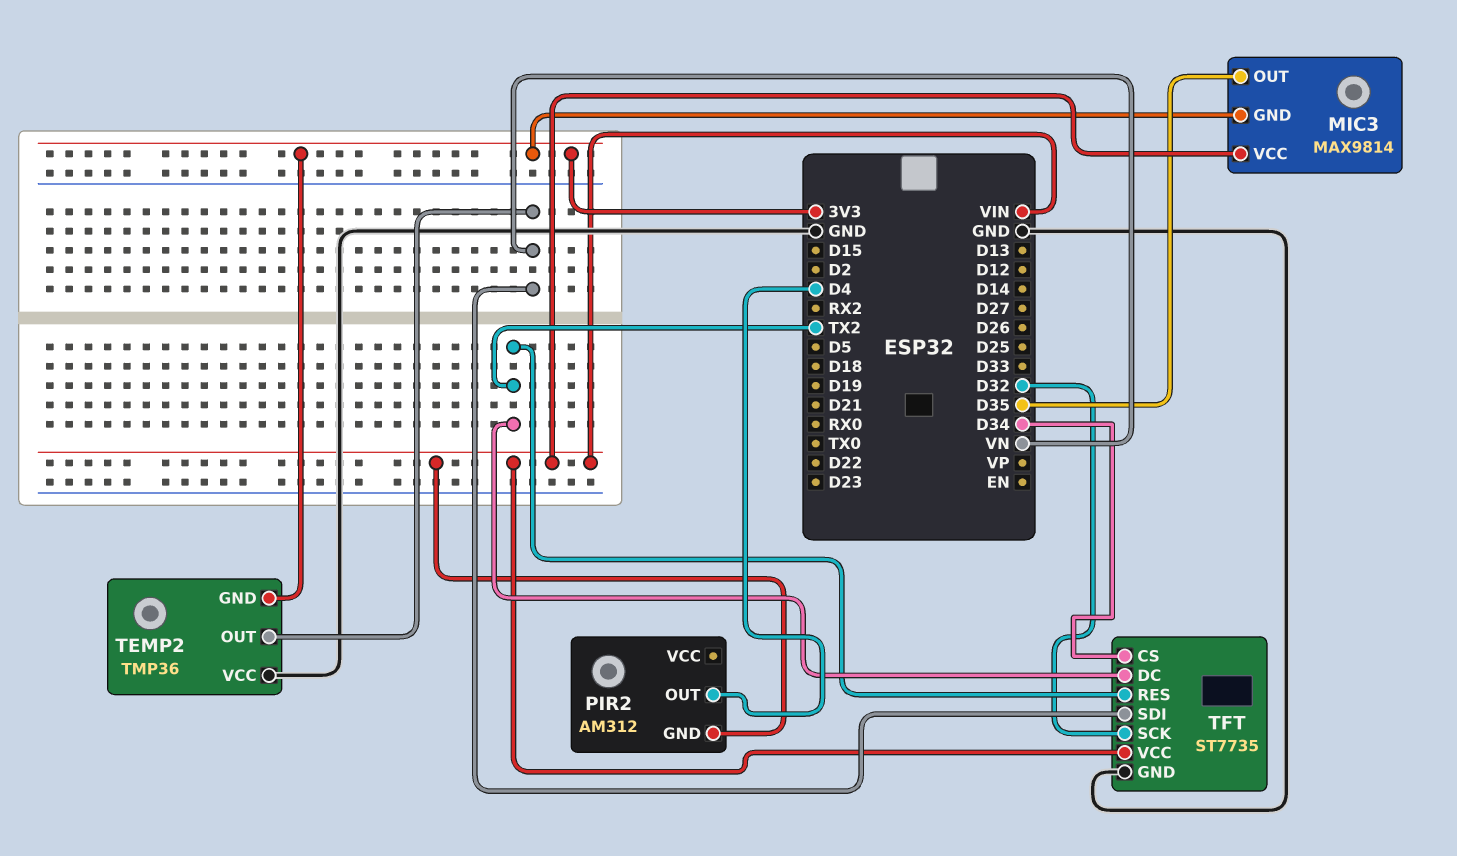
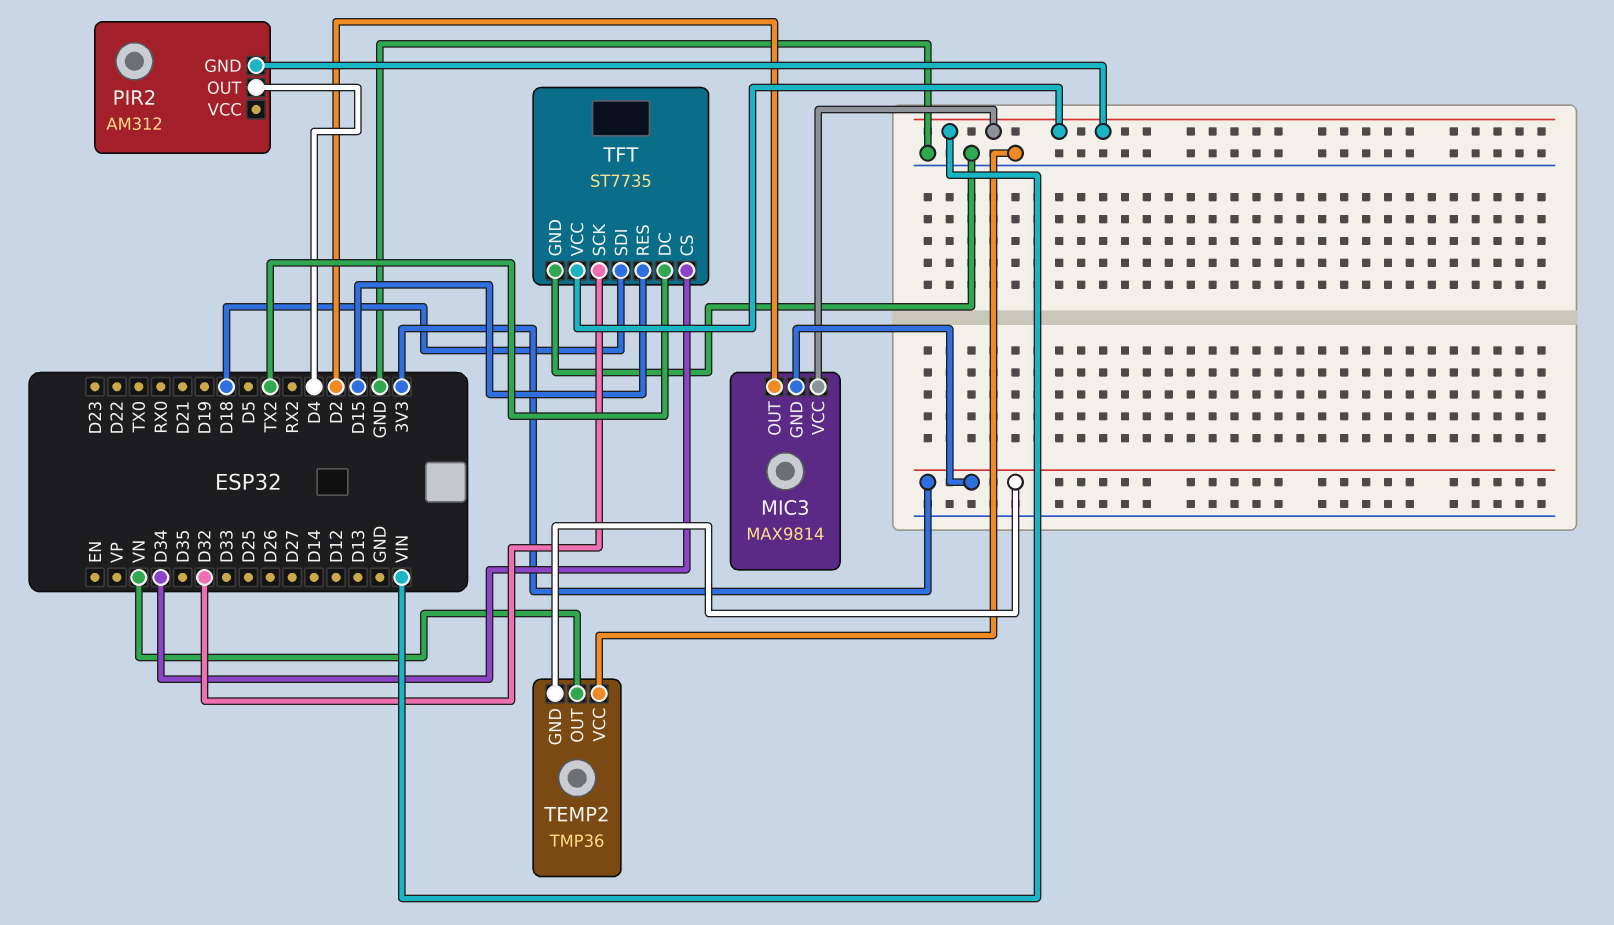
MIC3 pin OUT: D35 -> D2
TFT pin RES: TX2 -> D15
TFT pin SDI: VN -> D18

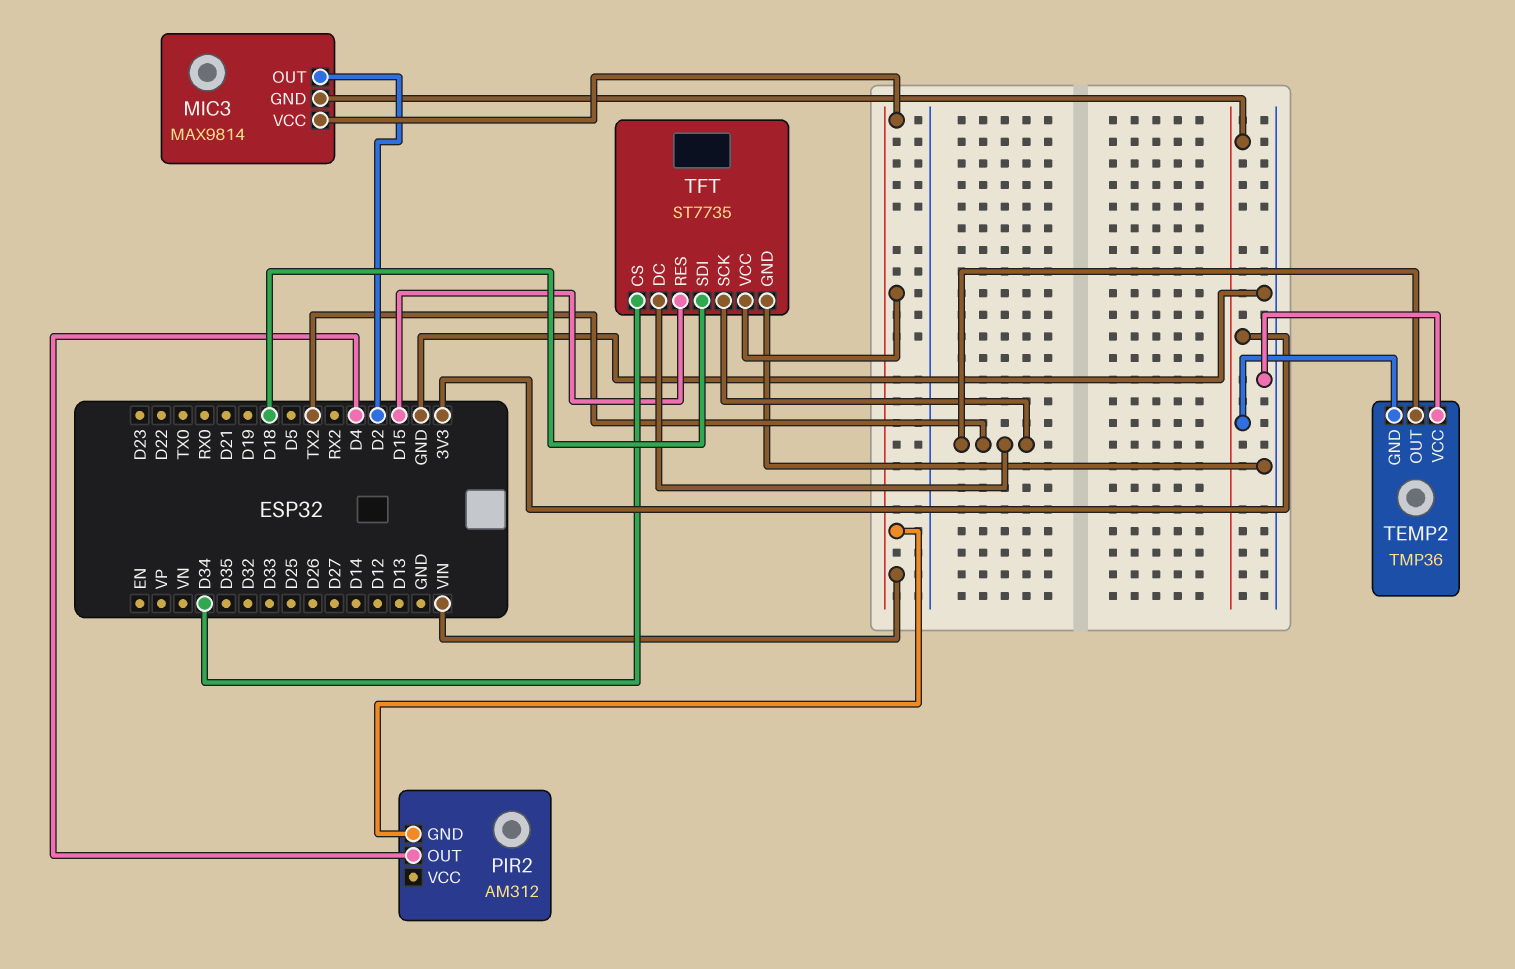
TEMP2 pin OUT: VN -> TX2
TFT pin SCK: D32 -> TX2

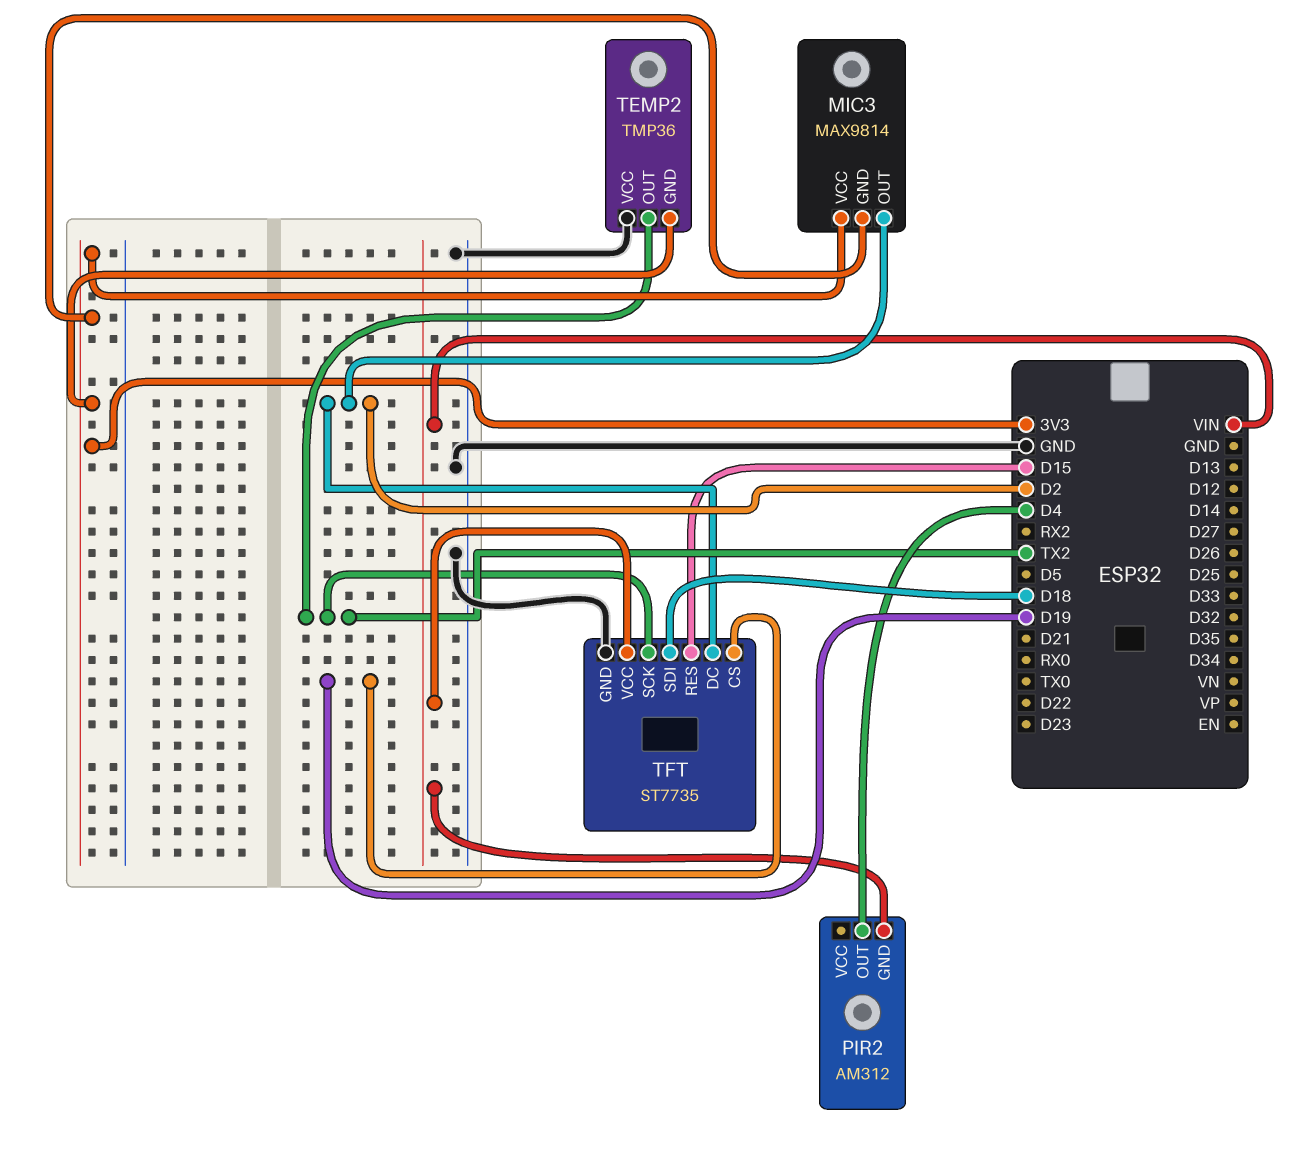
MIC3 pin VCC: VIN -> 3V3
TFT pin CS: D34 -> D19
TFT pin DC: TX2 -> D2

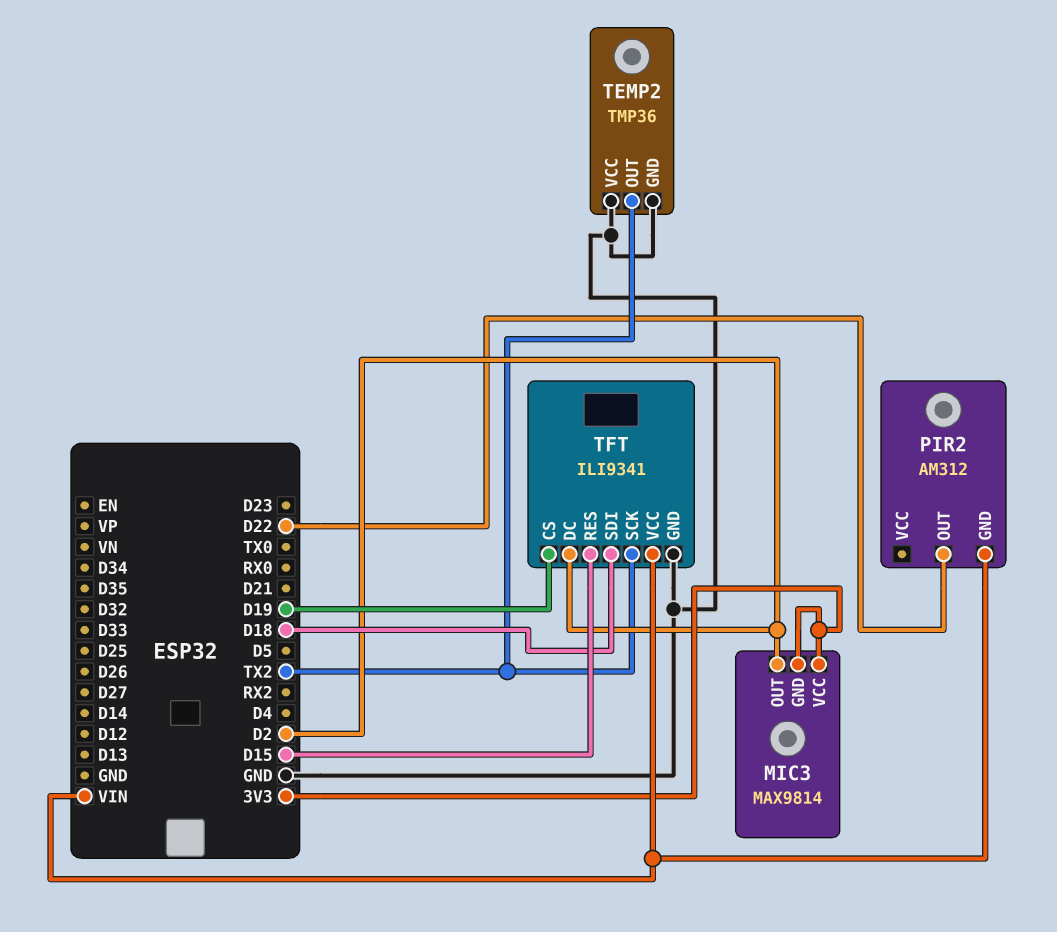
PIR2 pin OUT: D4 -> D22
TEMP2 pin GND: 3V3 -> GND
TFT: ST7735 -> ILI9341

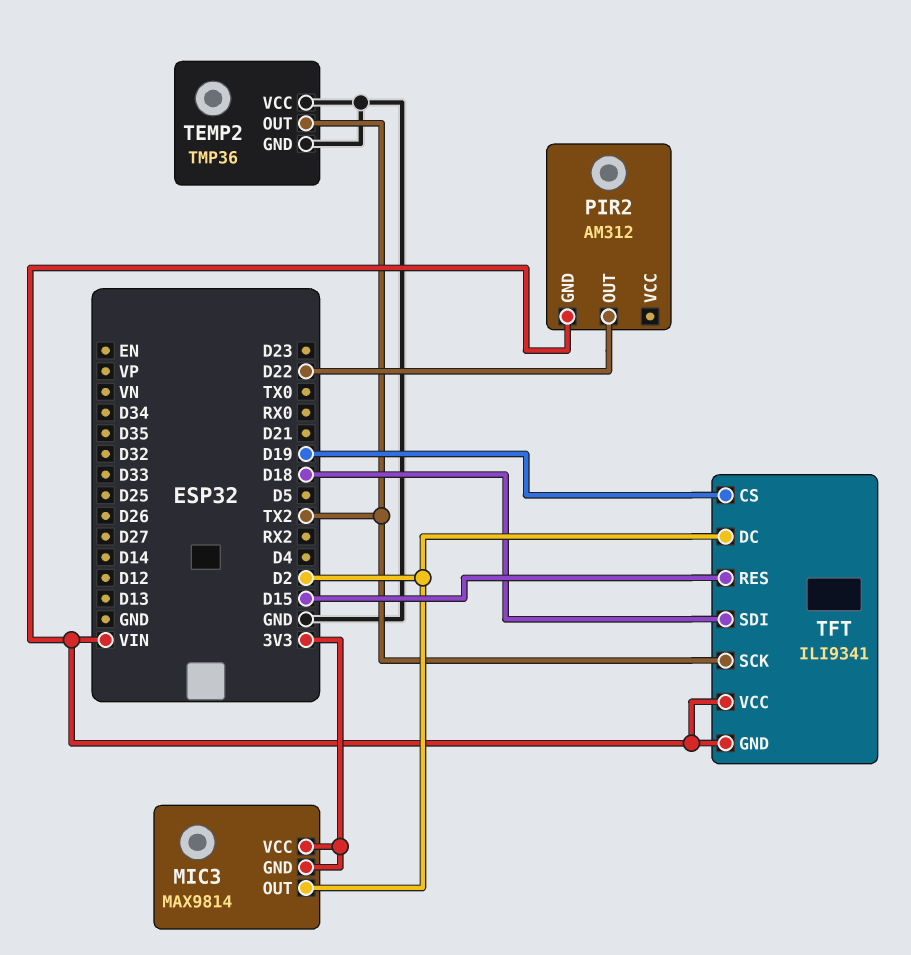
TFT pin GND: GND -> VIN

